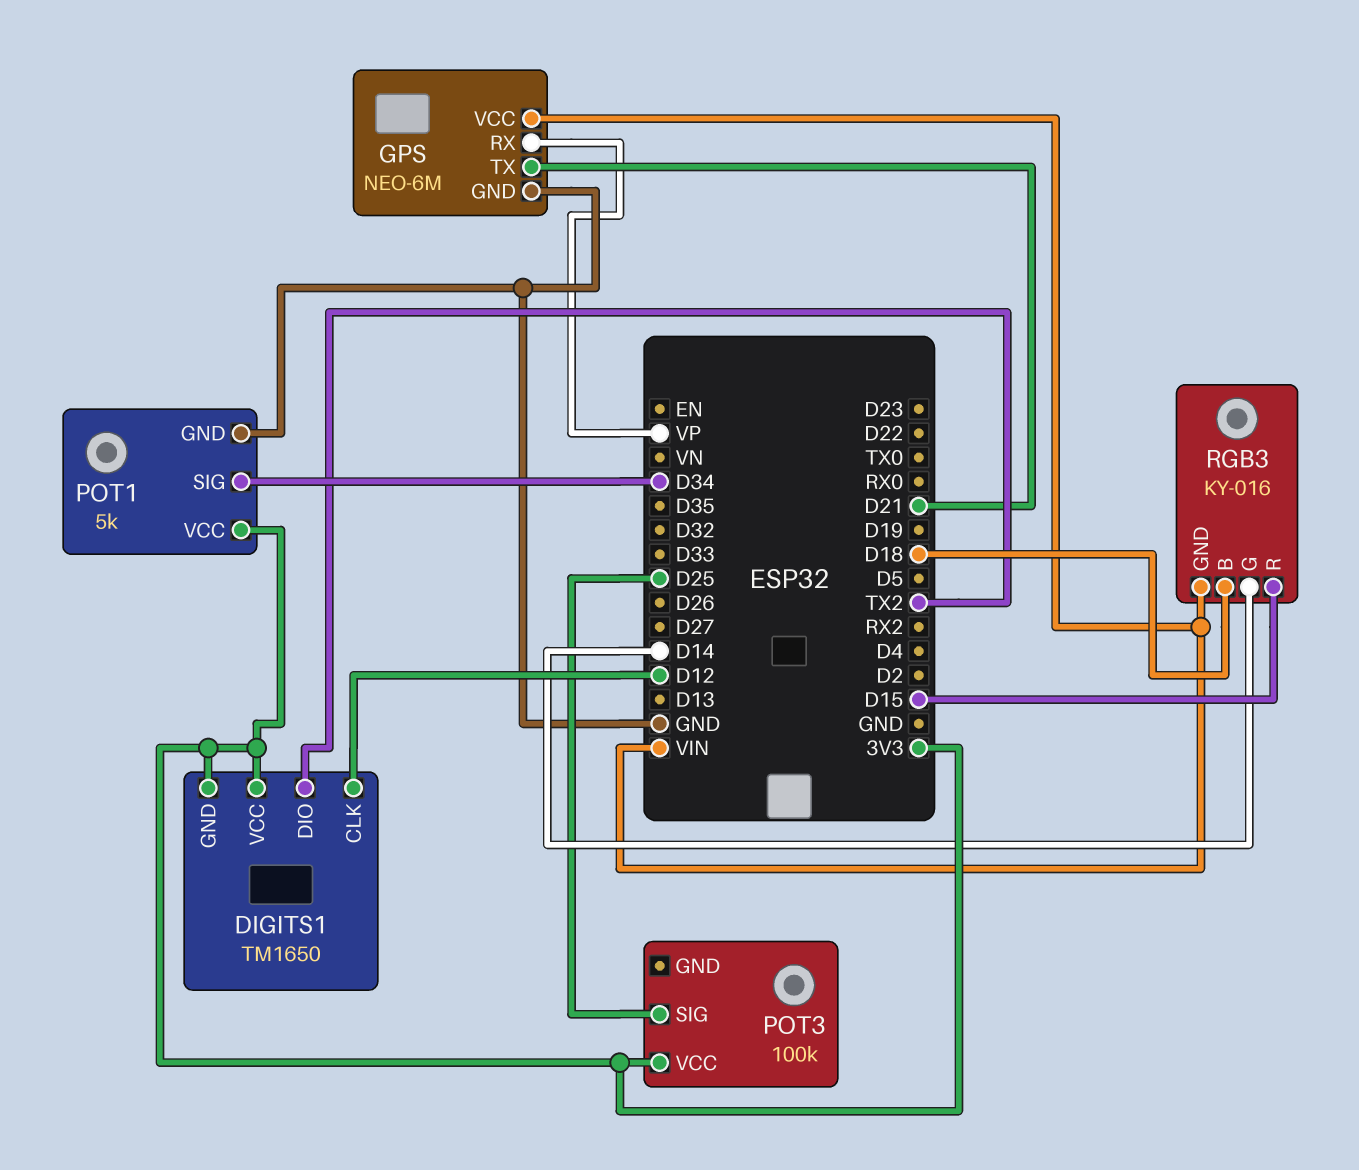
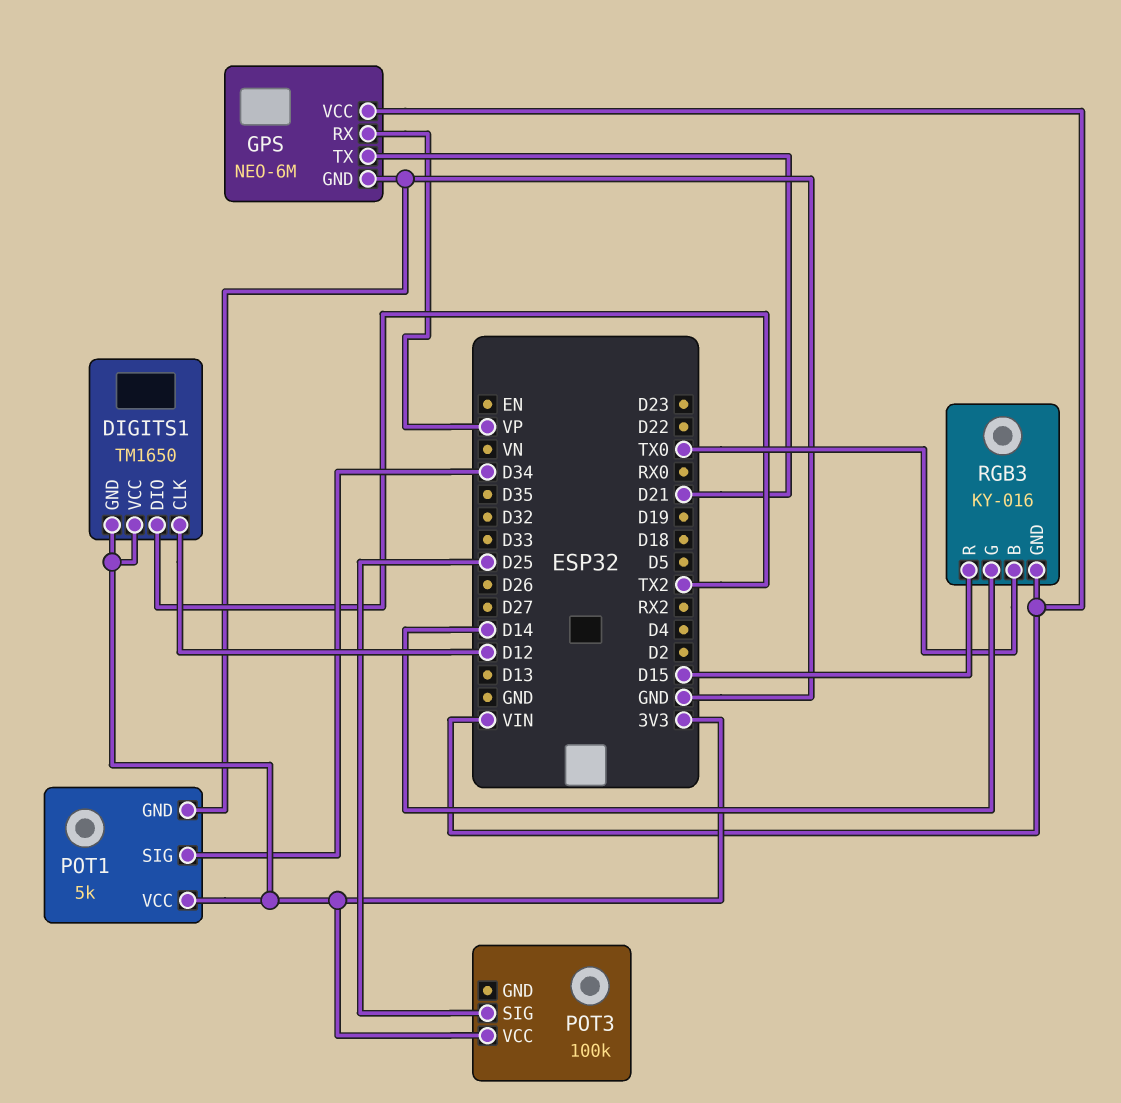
RGB3 pin B: D18 -> TX0

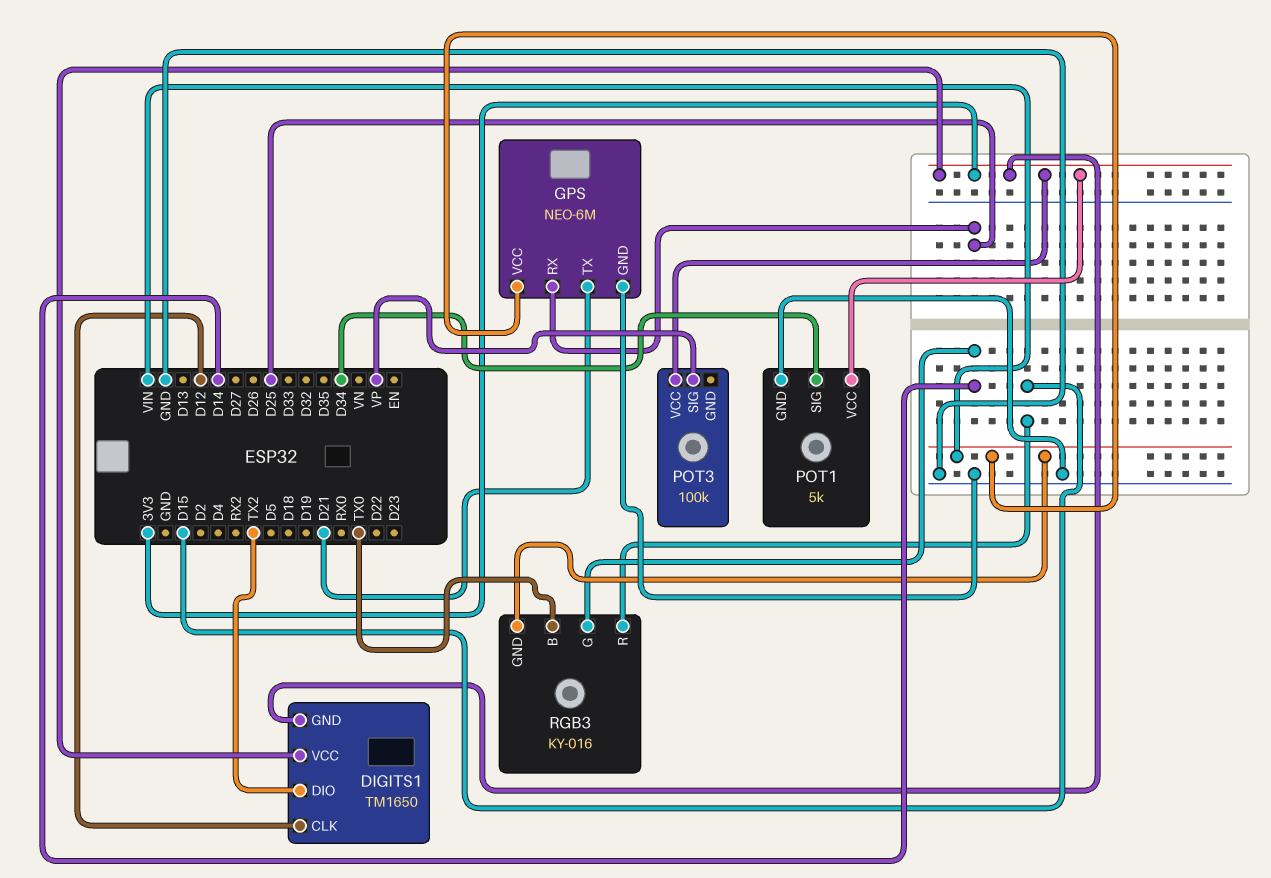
GPS pin RX: VP -> D25
POT3 pin SIG: D25 -> VP

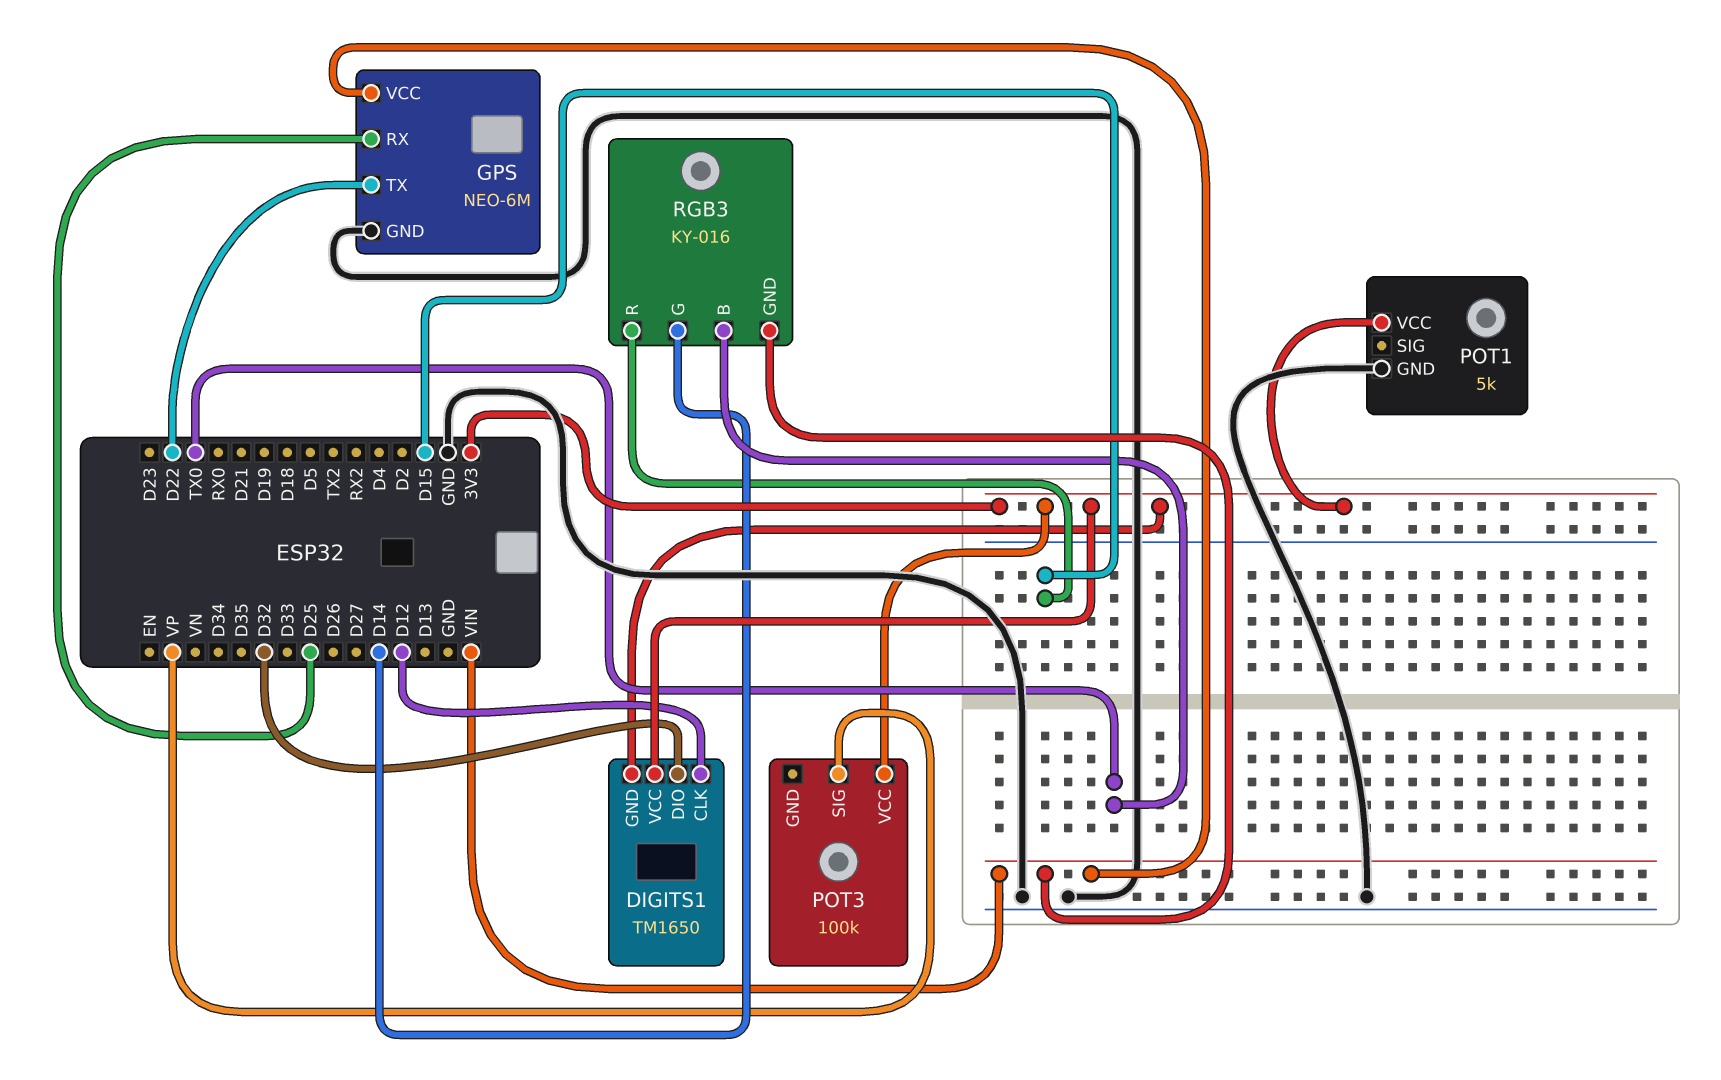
DIGITS1 pin DIO: TX2 -> D32
GPS pin TX: D21 -> D22
POT1 pin SIG: D34 -> none

